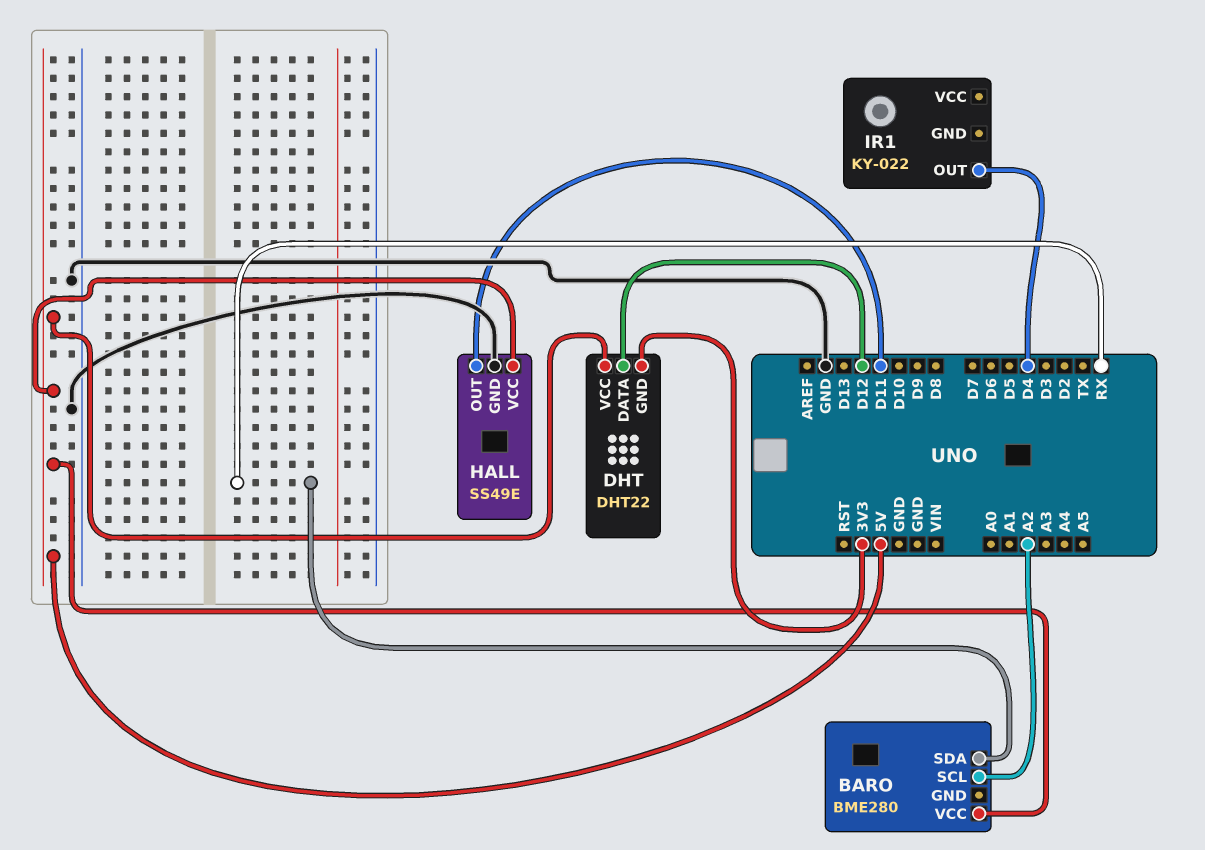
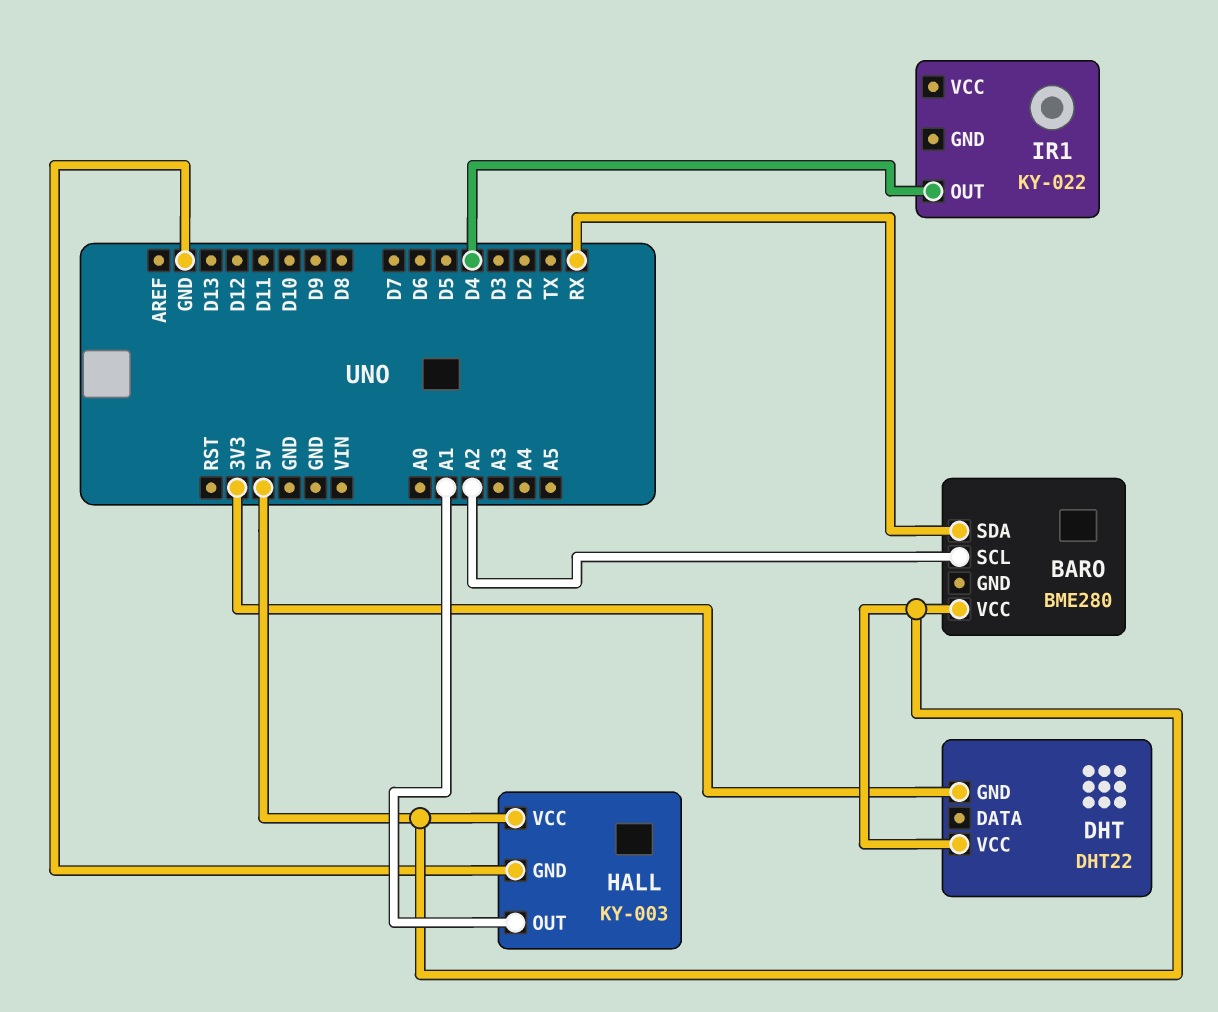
DHT pin DATA: D12 -> none
HALL: SS49E -> KY-003
HALL pin OUT: D11 -> A1

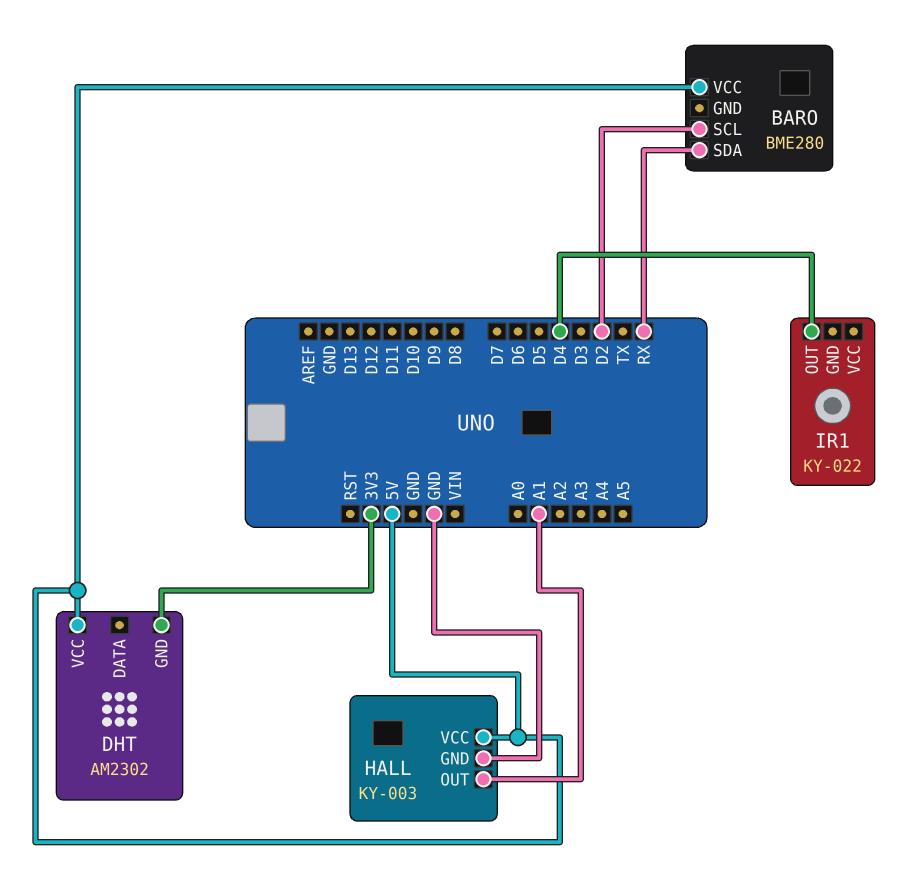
BARO pin SCL: A2 -> D2
DHT: DHT22 -> AM2302

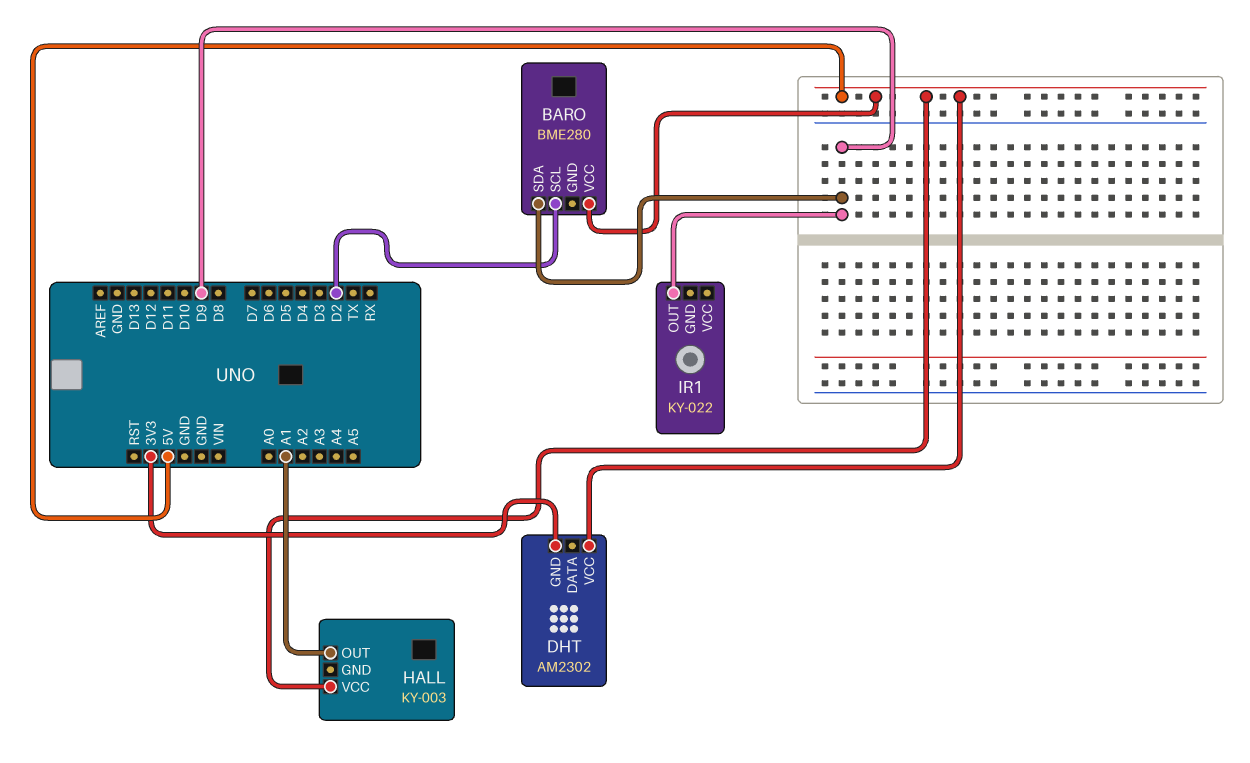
BARO pin SDA: RX -> D9
HALL pin GND: GND -> none
IR1 pin OUT: D4 -> D9

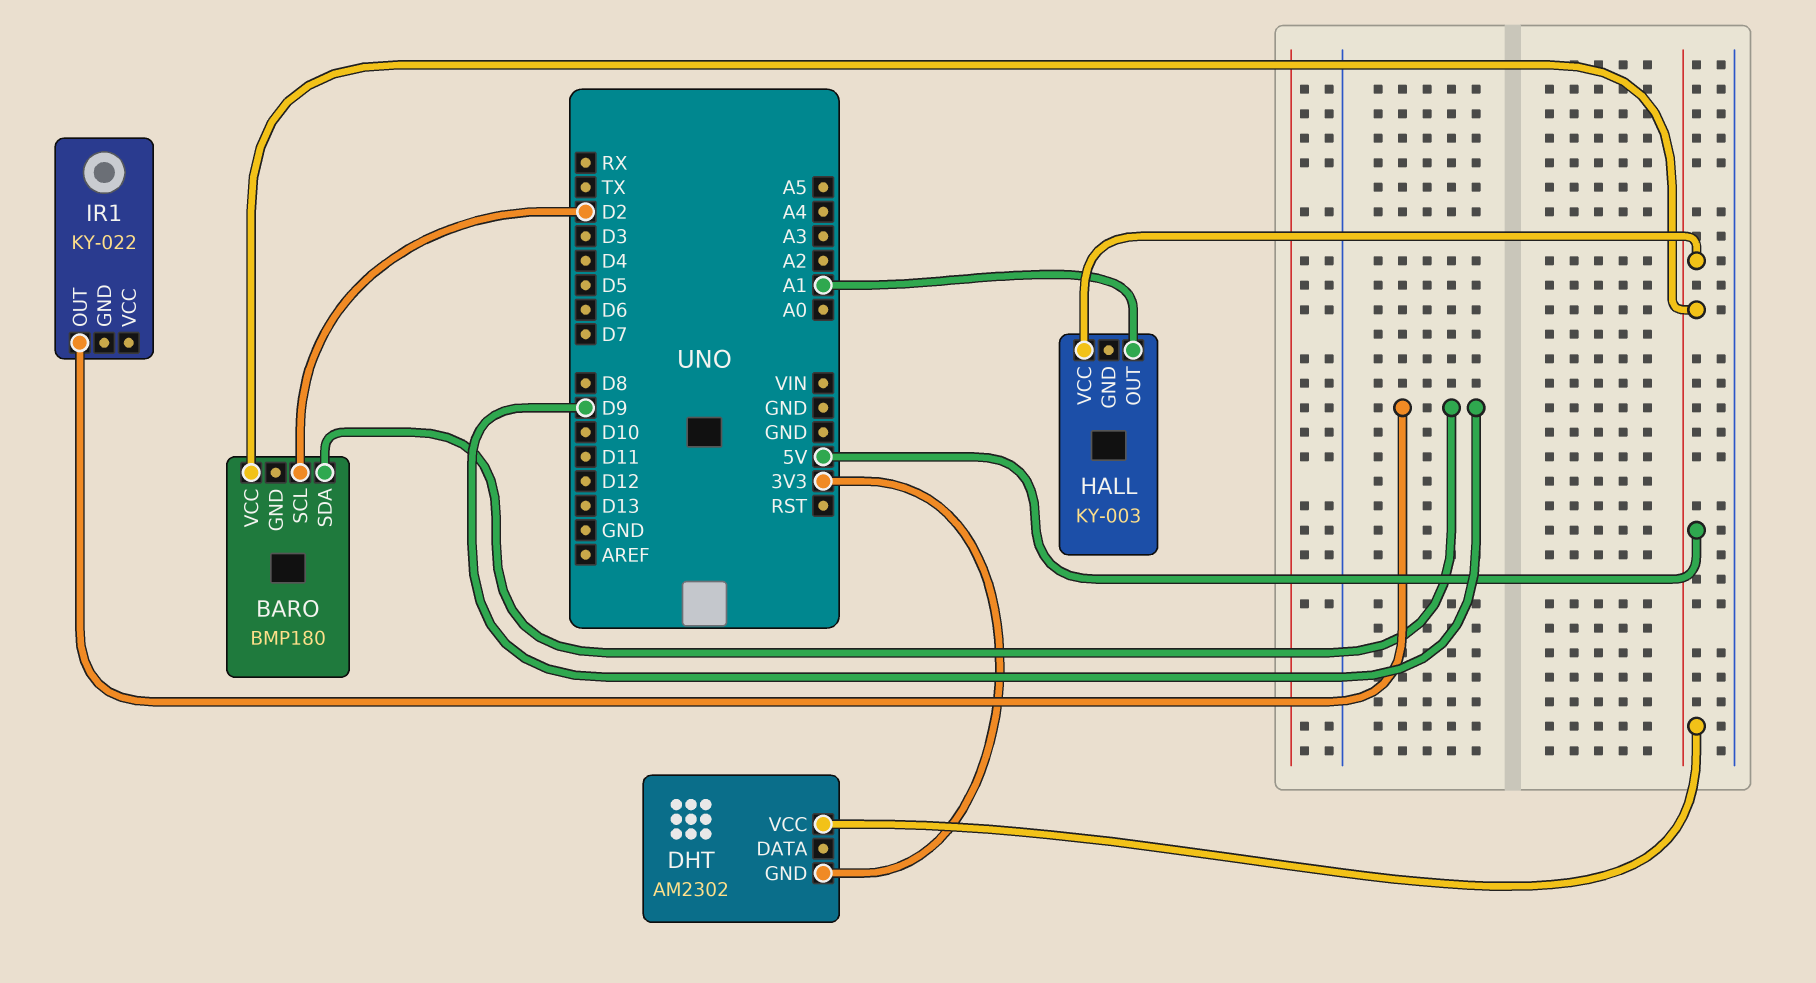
BARO: BME280 -> BMP180

